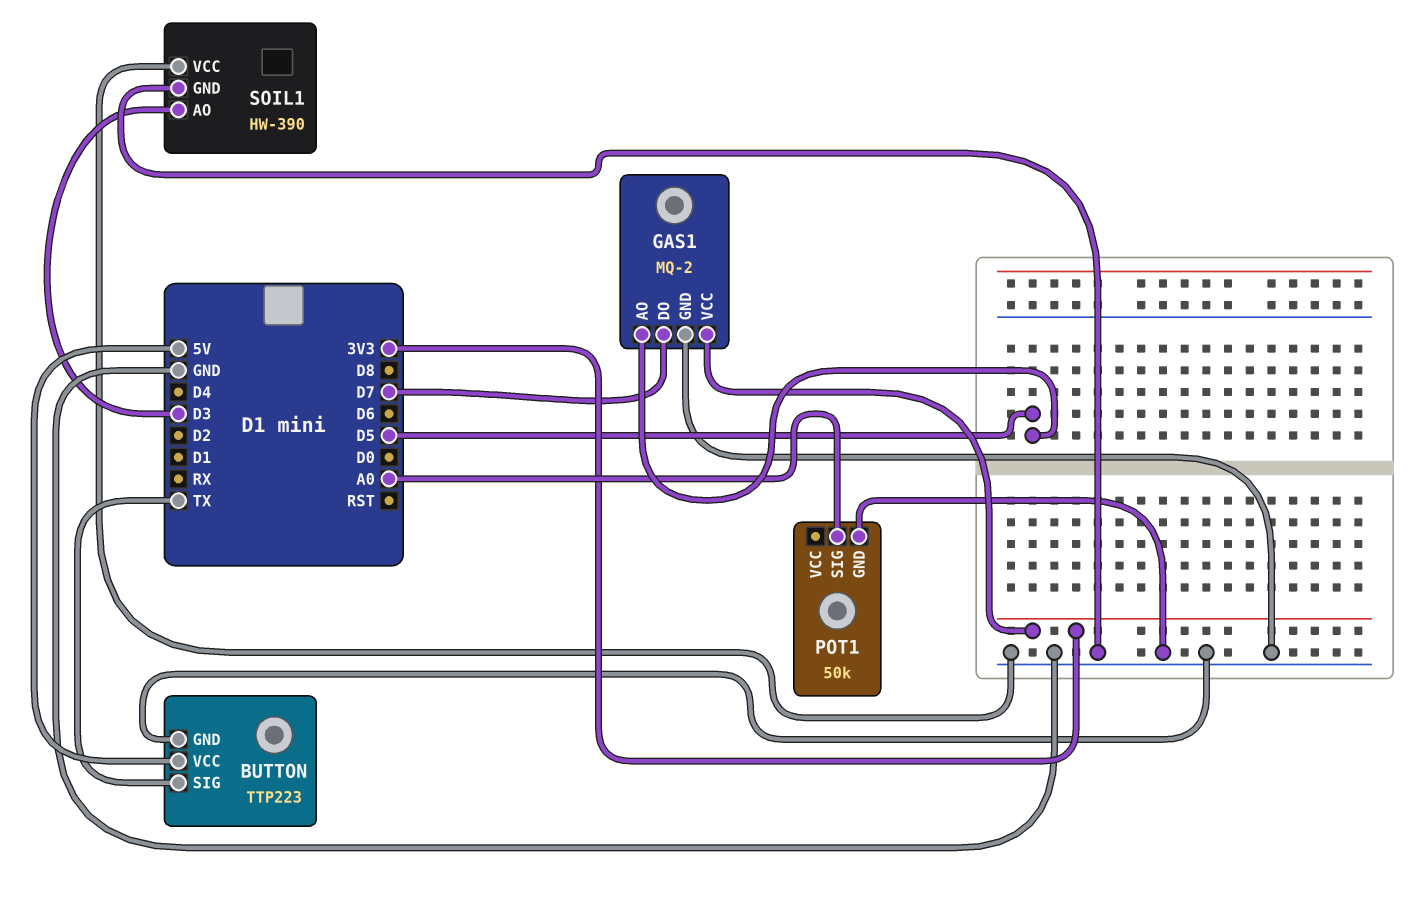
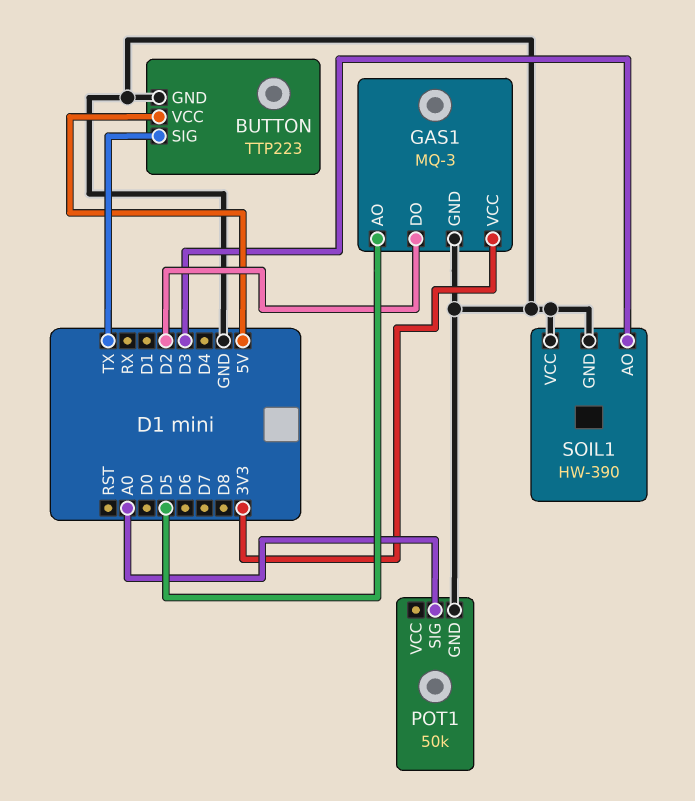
GAS1: MQ-2 -> MQ-3
GAS1 pin DO: D7 -> D2

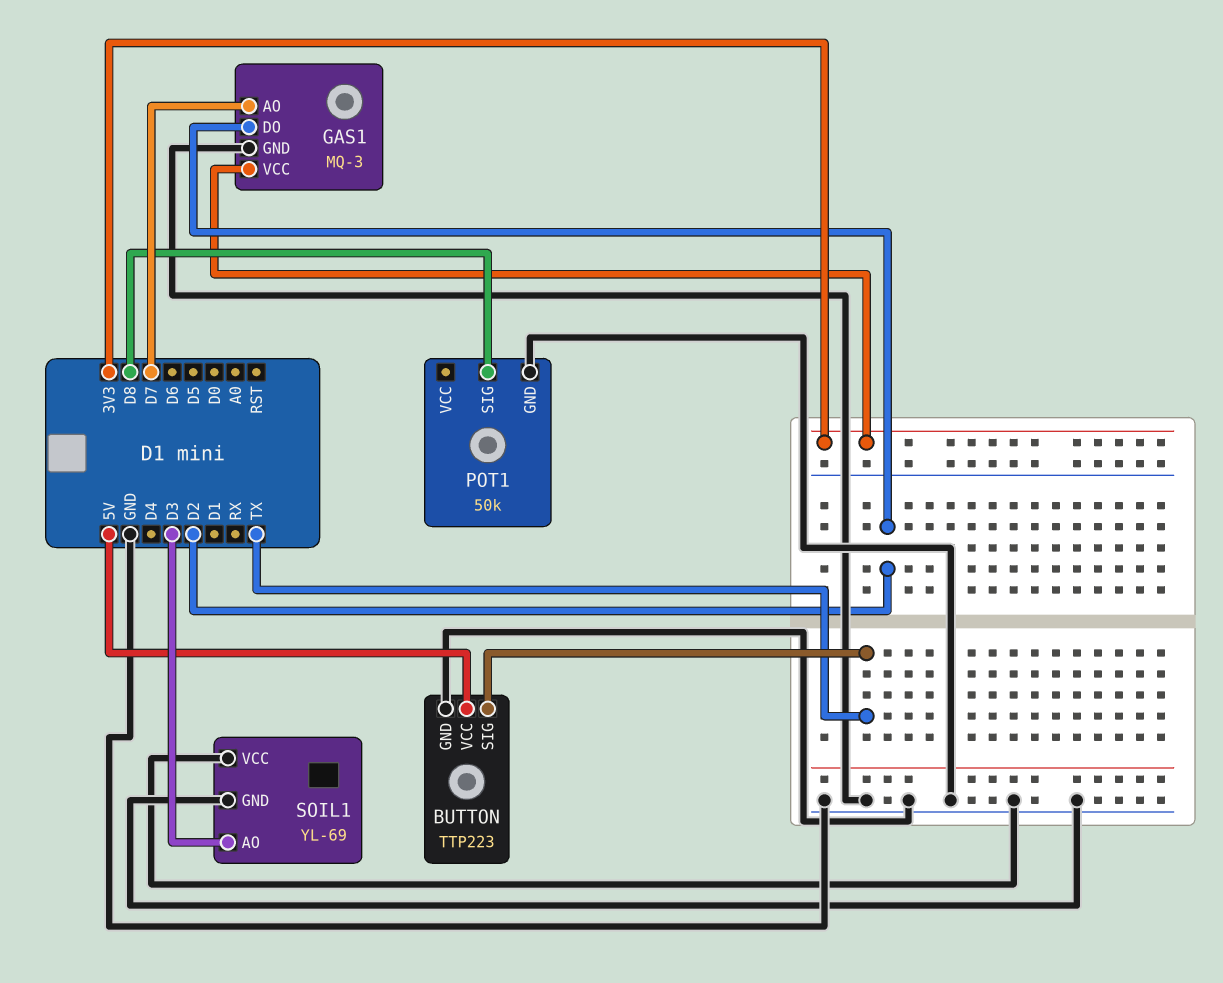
GAS1 pin AO: D5 -> D7
POT1 pin SIG: A0 -> D8
SOIL1: HW-390 -> YL-69

